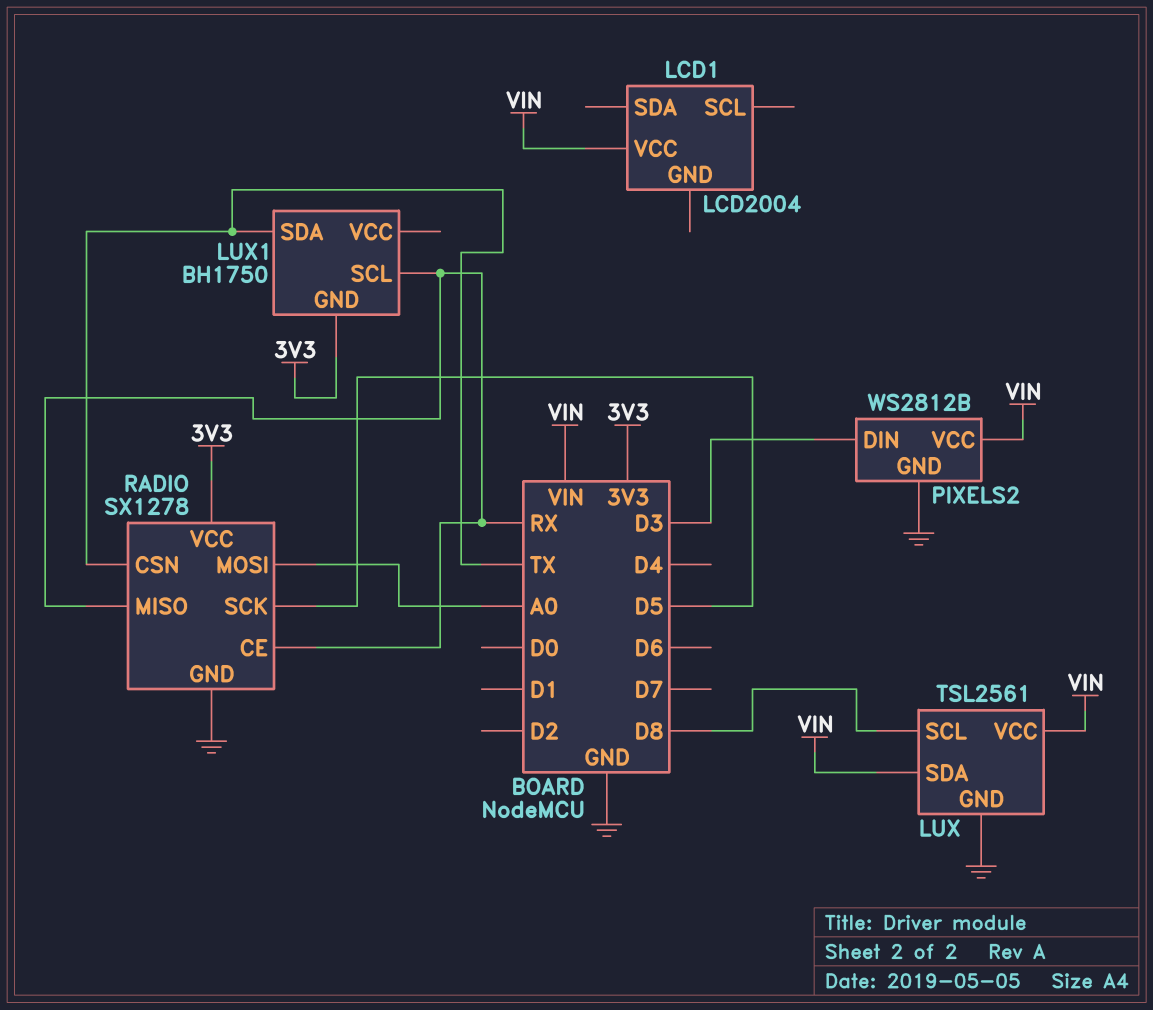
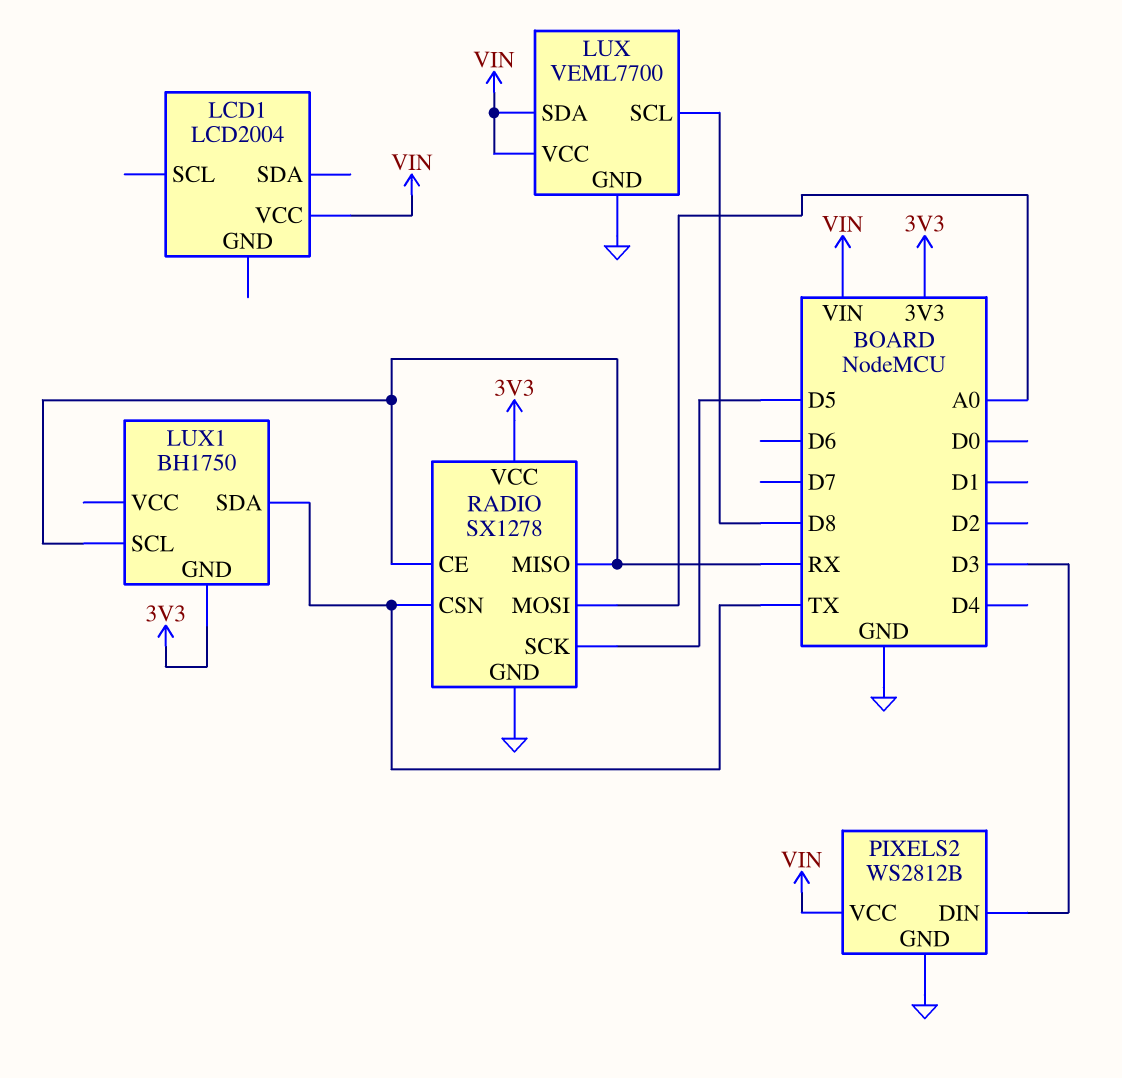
LUX: TSL2561 -> VEML7700

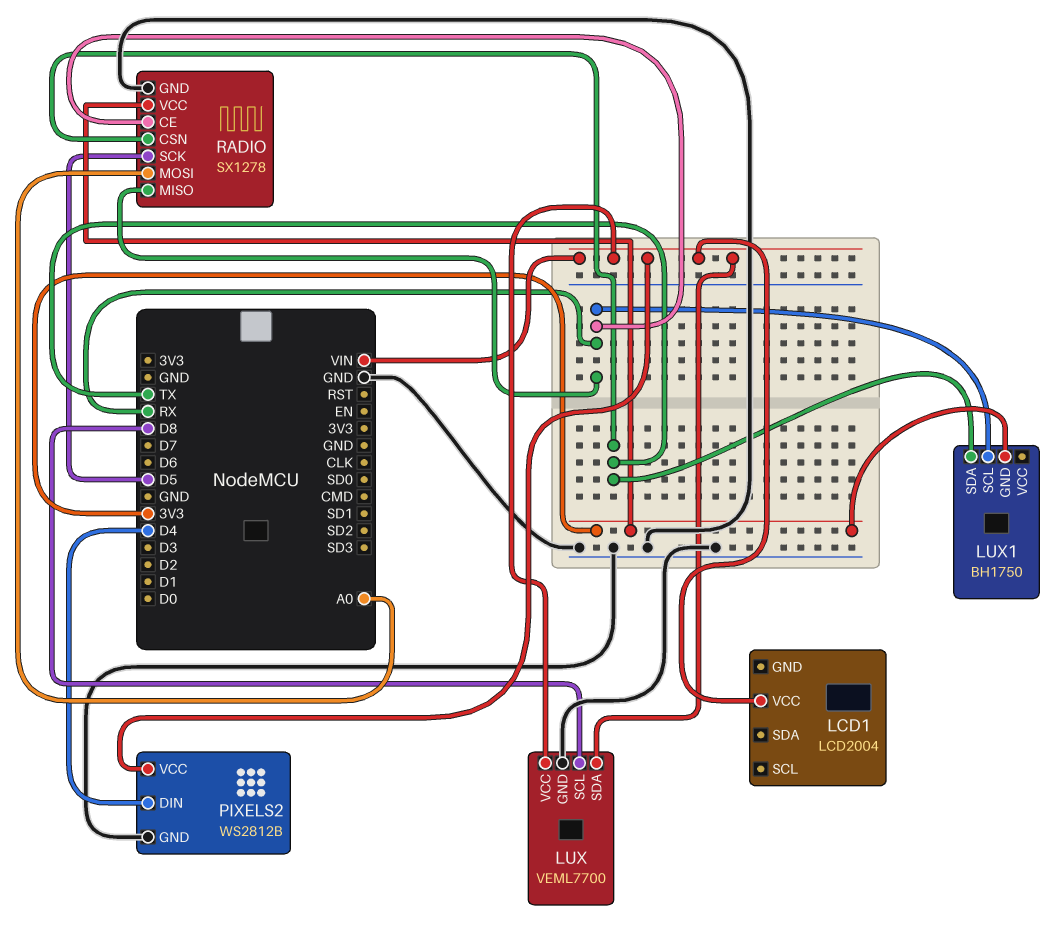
PIXELS2 pin DIN: D3 -> D4

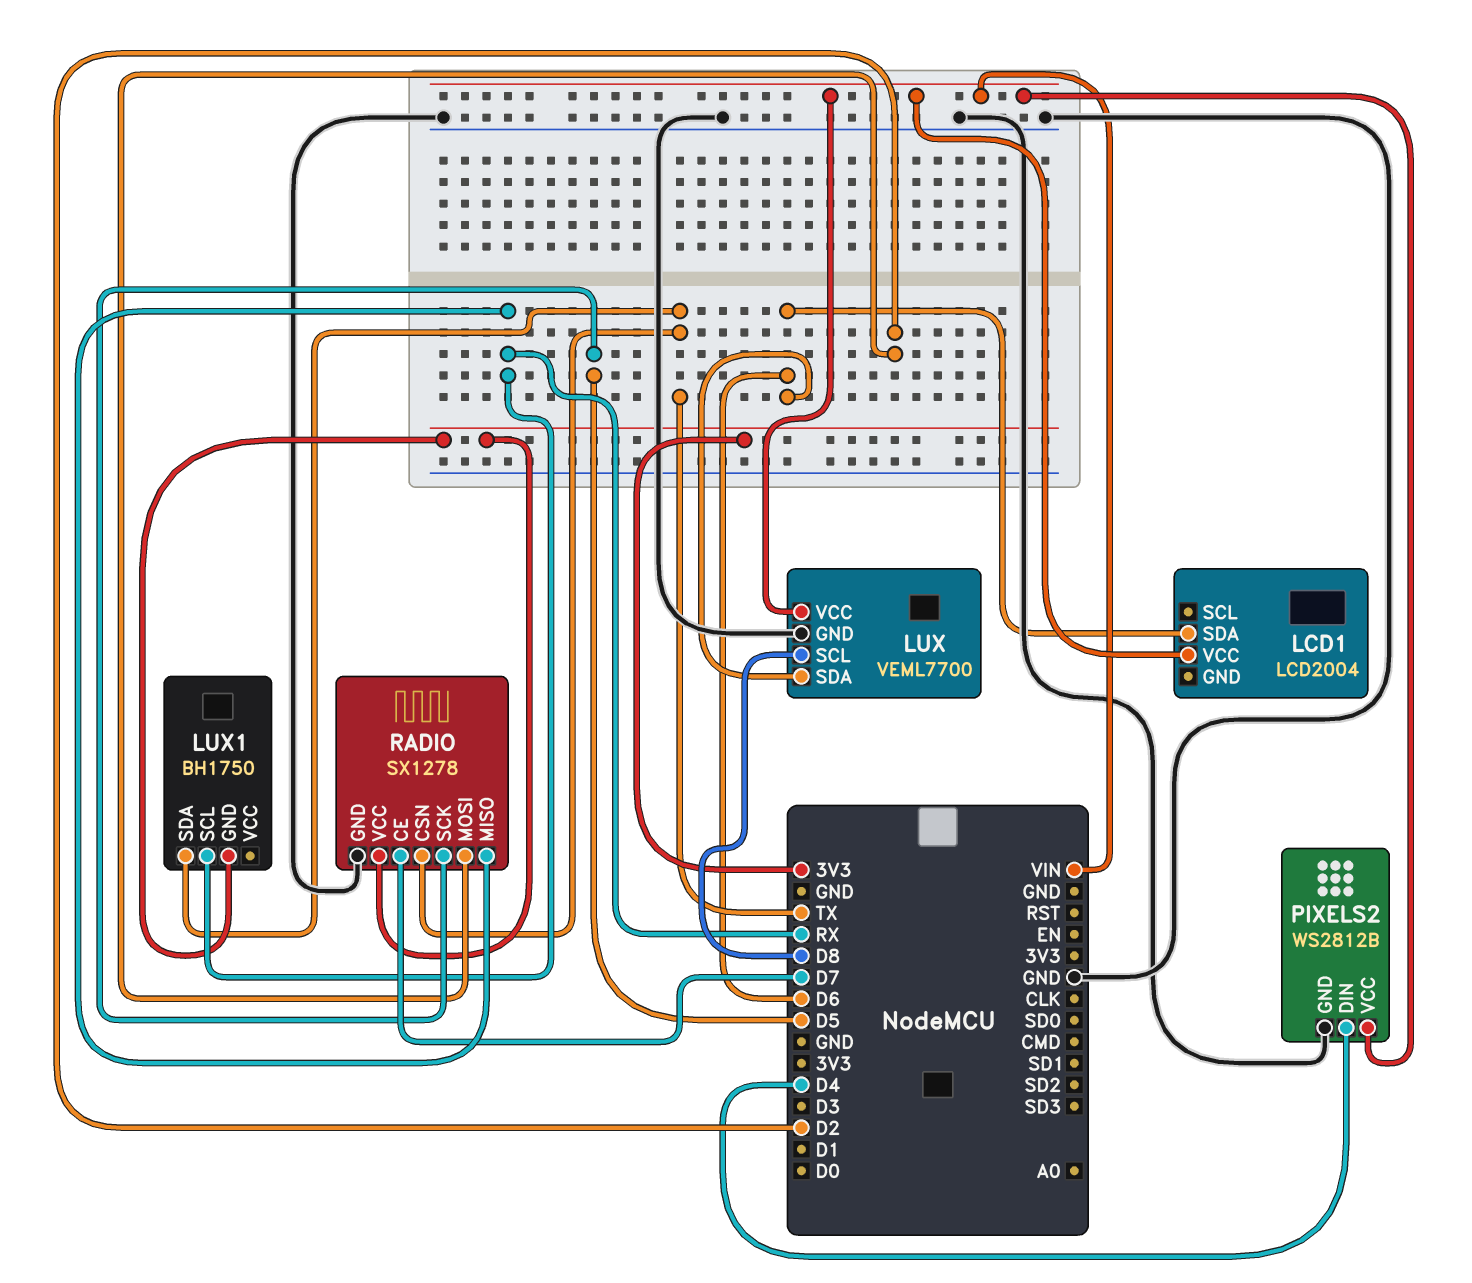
LCD1 pin SDA: none -> D6
LUX pin SDA: VIN -> D6
RADIO pin CE: RX -> D7
RADIO pin MOSI: A0 -> D2

